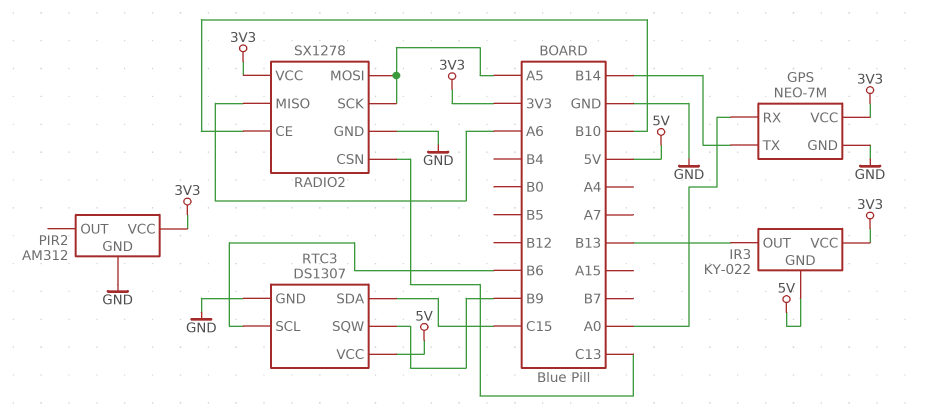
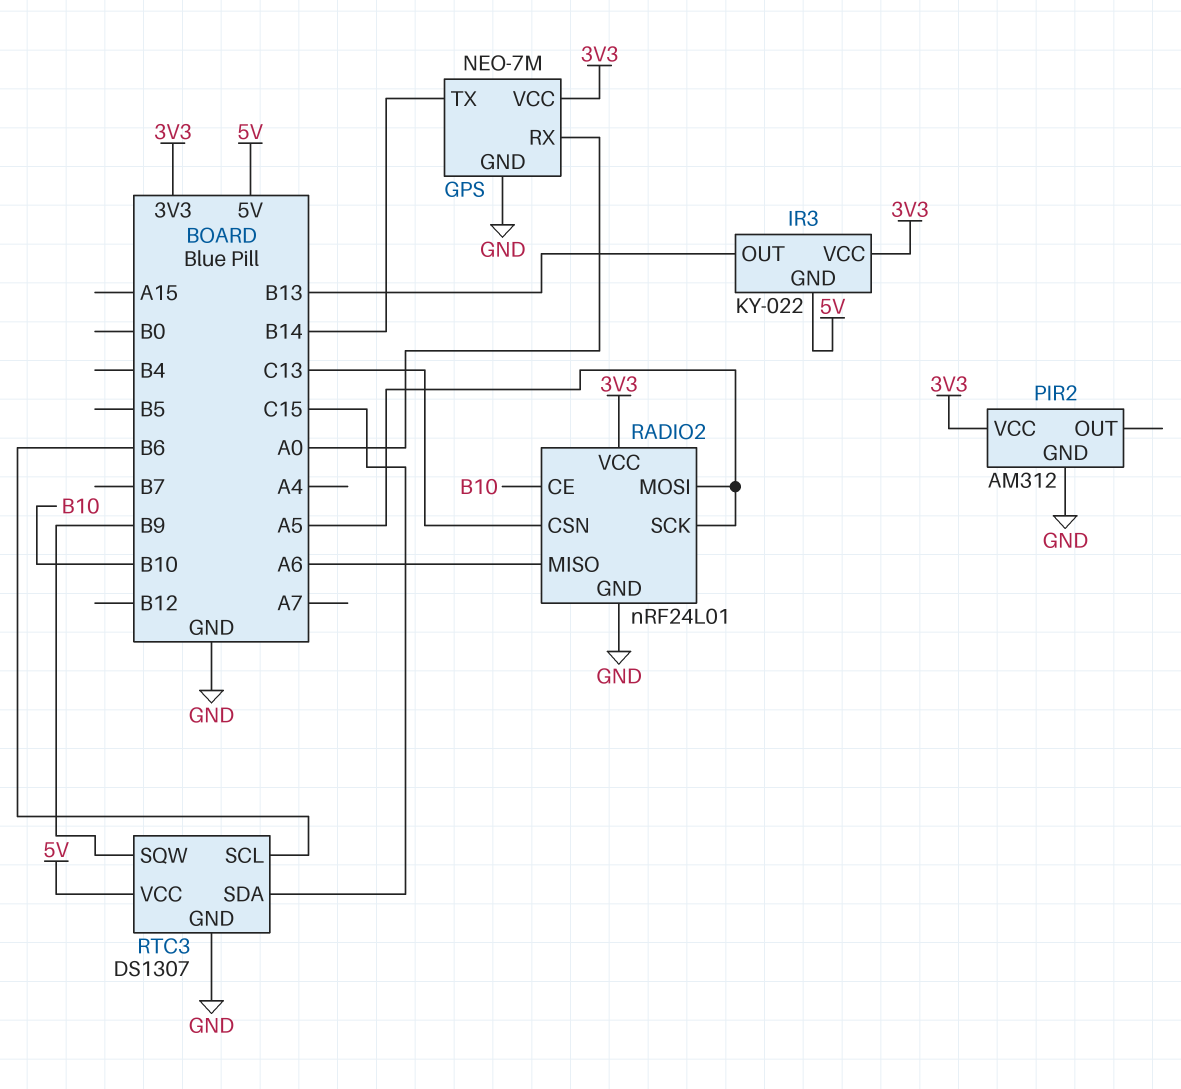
RADIO2: SX1278 -> nRF24L01

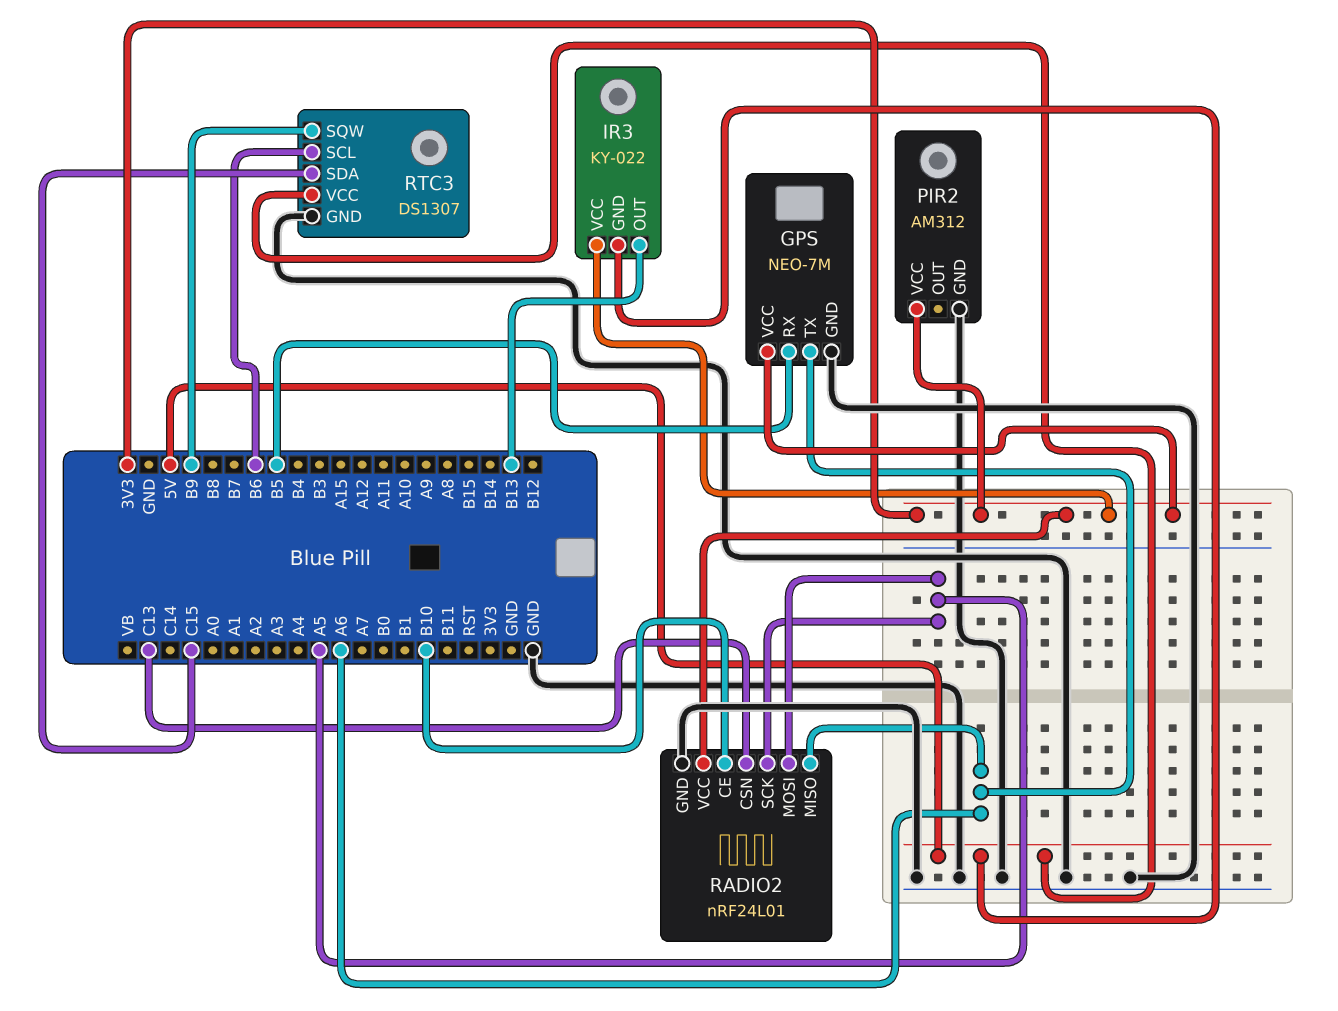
GPS pin RX: A0 -> B5
GPS pin TX: B14 -> A6

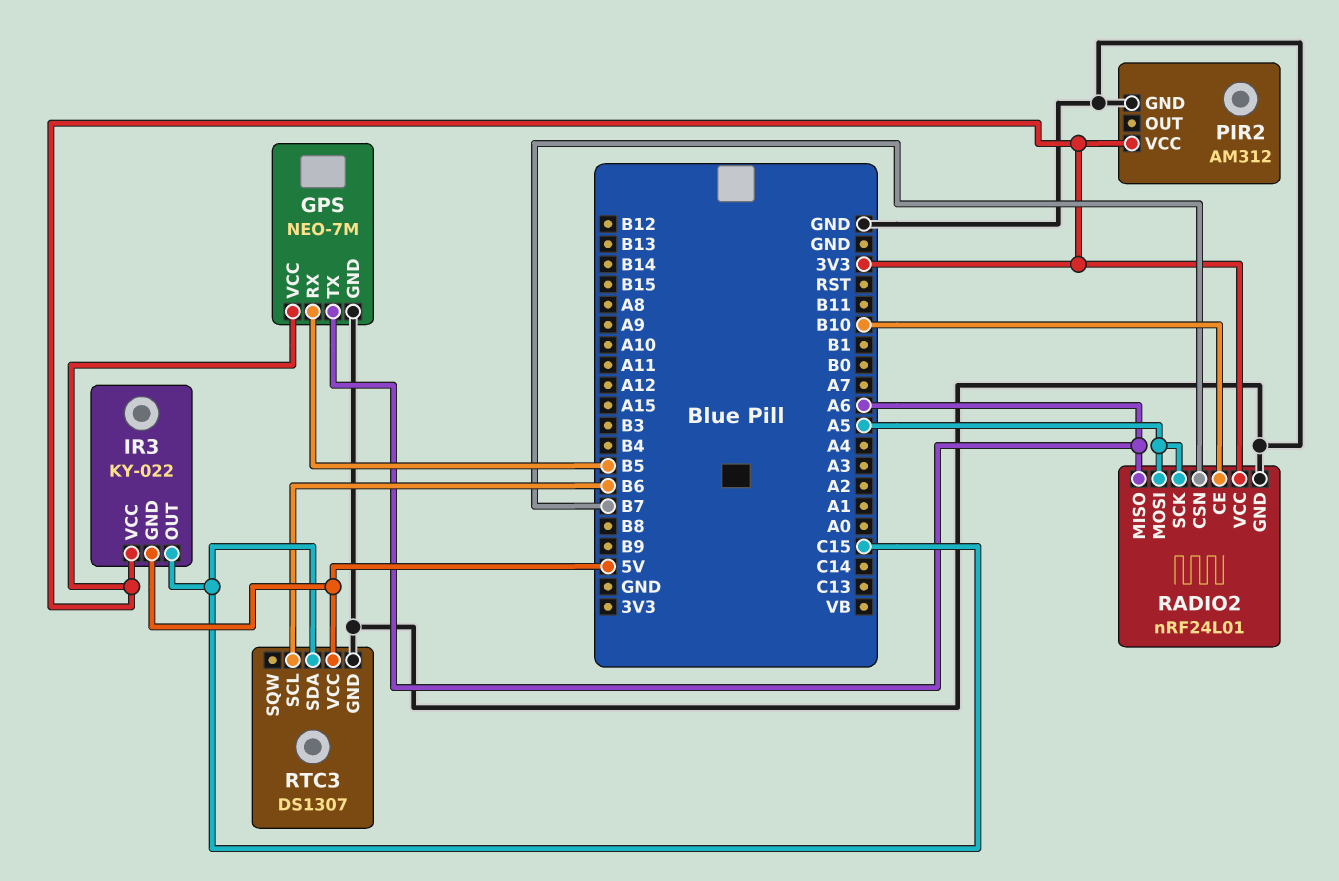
IR3 pin OUT: B13 -> C15
RADIO2 pin CSN: C13 -> B7
RTC3 pin SQW: B9 -> none

